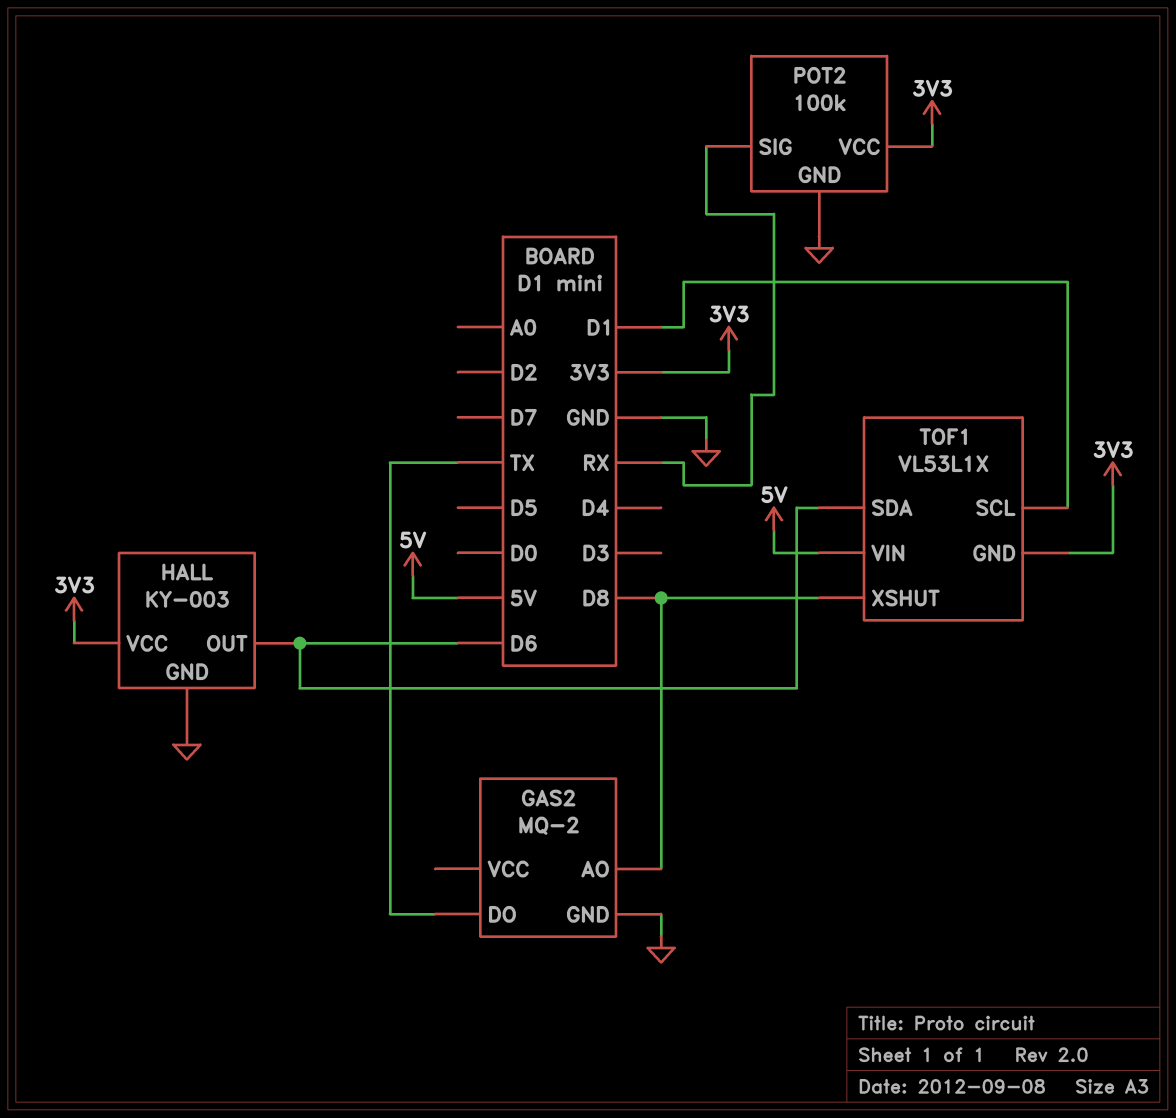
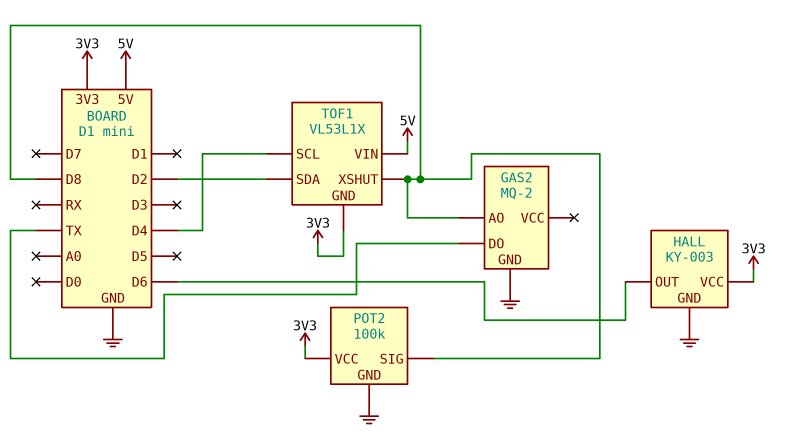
POT2 pin SIG: RX -> D8
TOF1 pin SCL: D1 -> D4
TOF1 pin SDA: D6 -> D2

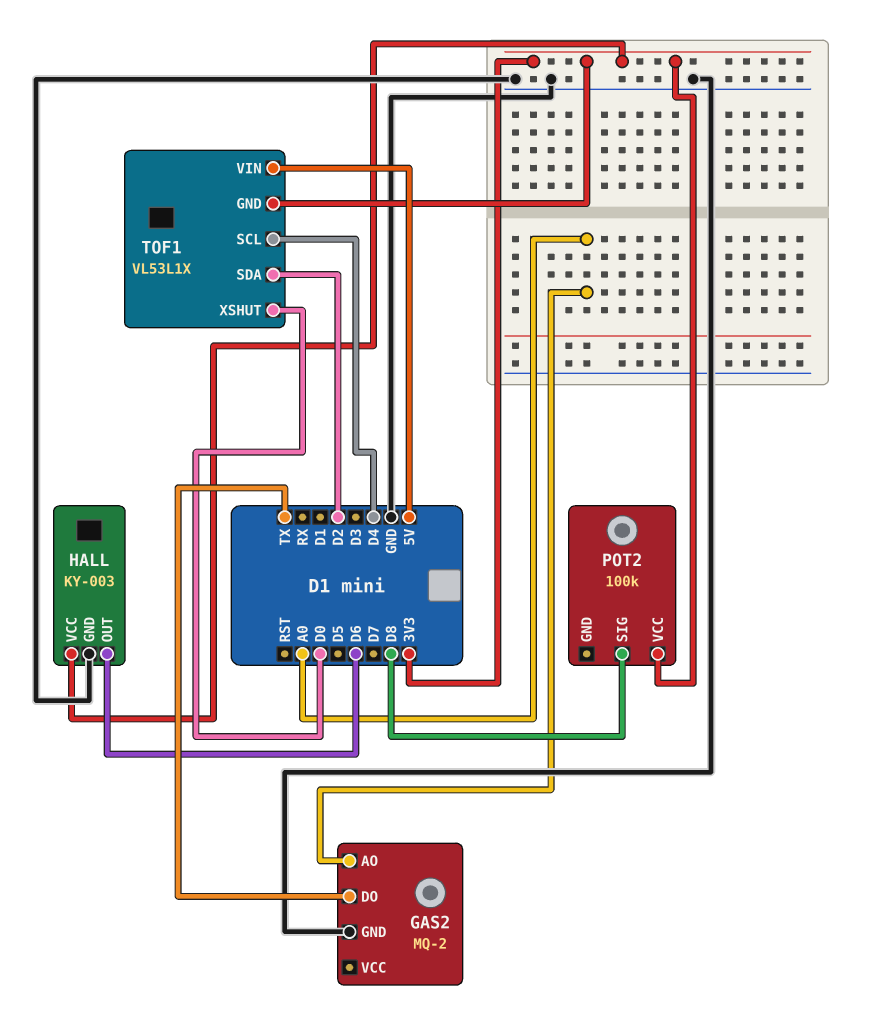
GAS2 pin AO: D8 -> A0
POT2 pin GND: GND -> none
TOF1 pin XSHUT: D8 -> D0

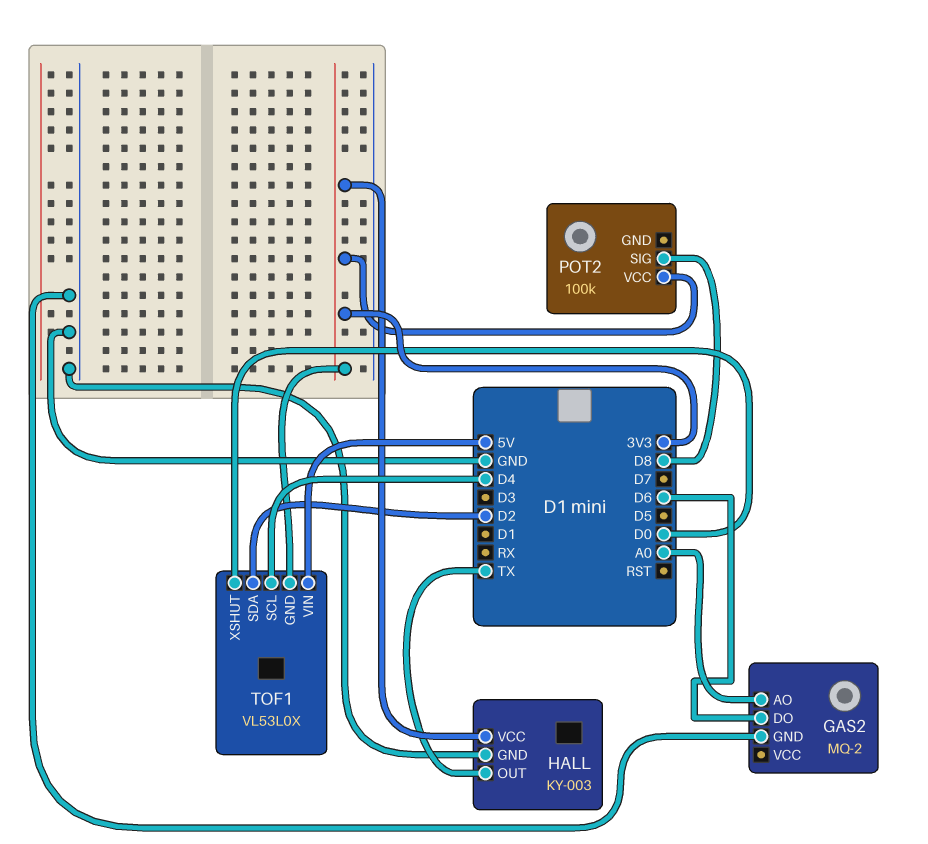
GAS2 pin DO: TX -> D6
HALL pin OUT: D6 -> TX
TOF1: VL53L1X -> VL53L0X

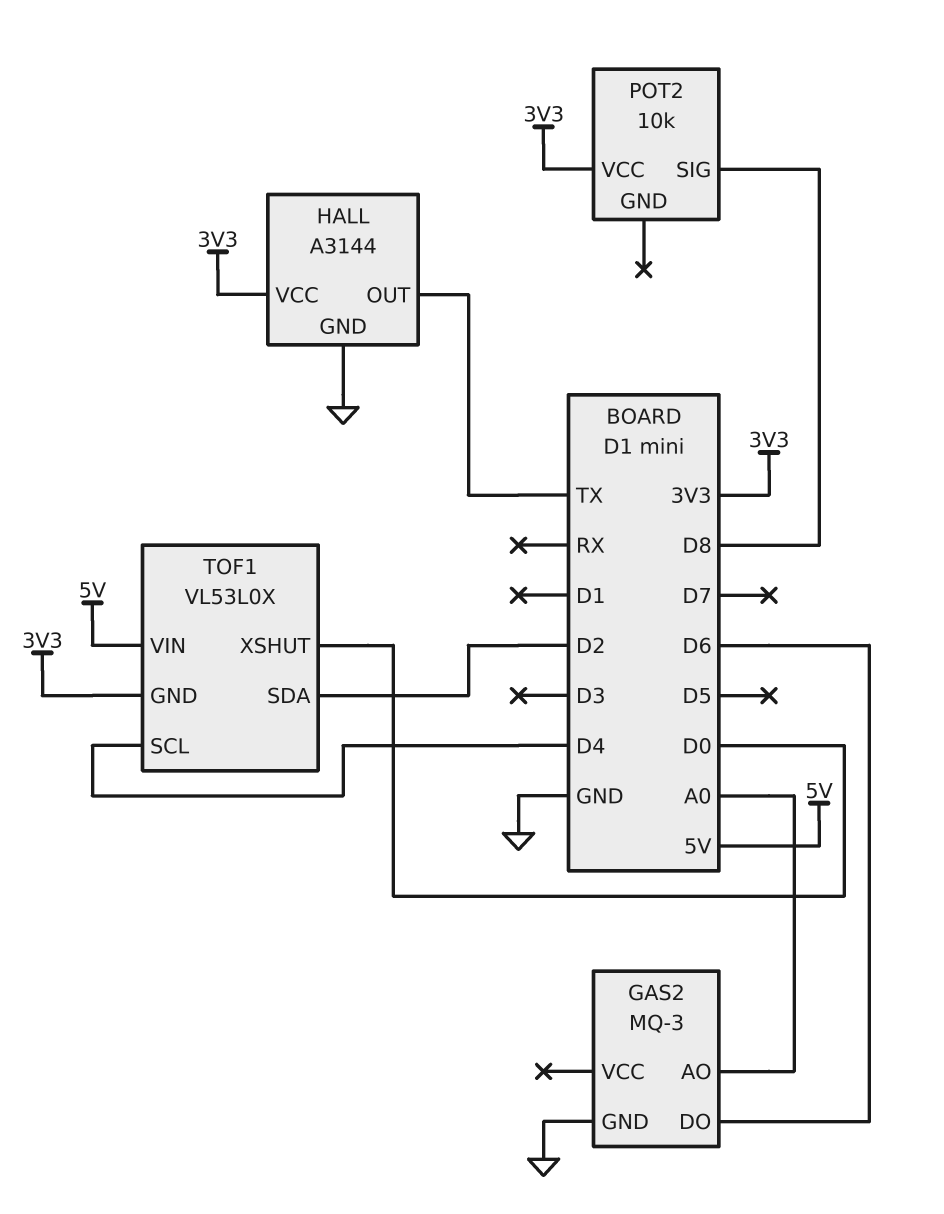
GAS2: MQ-2 -> MQ-3
HALL: KY-003 -> A3144
POT2: 100k -> 10k

